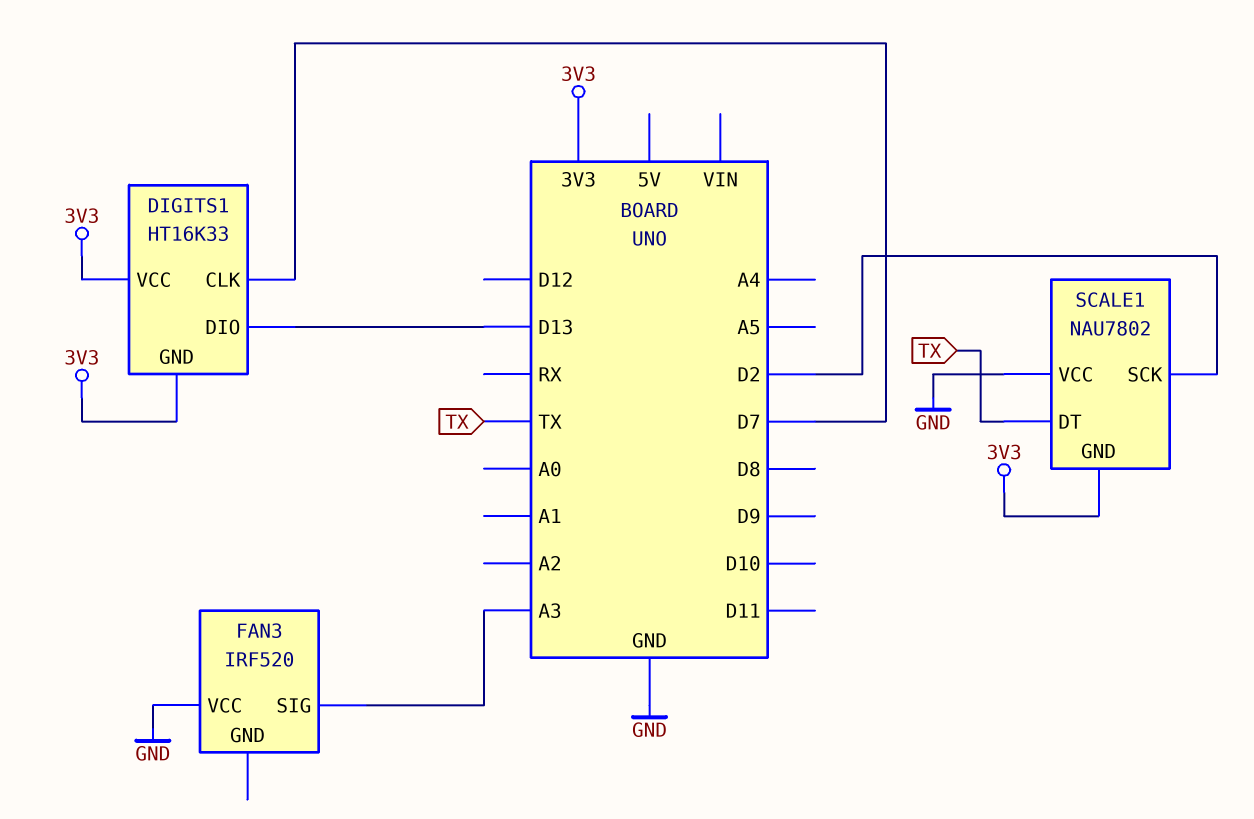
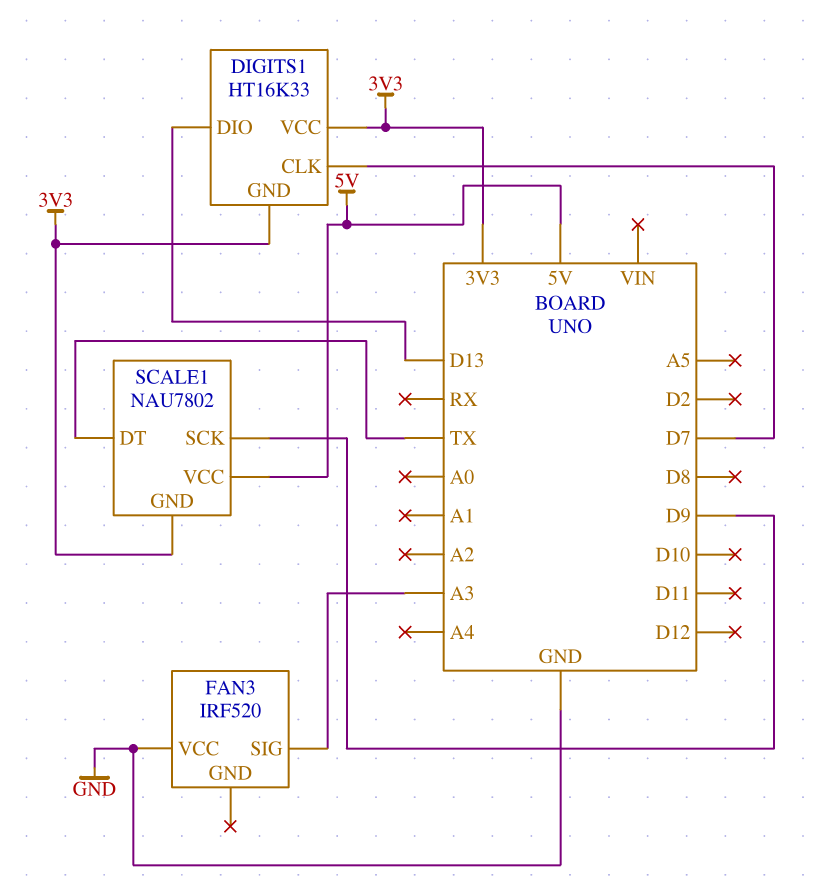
SCALE1 pin SCK: D2 -> D9
SCALE1 pin VCC: GND -> 5V

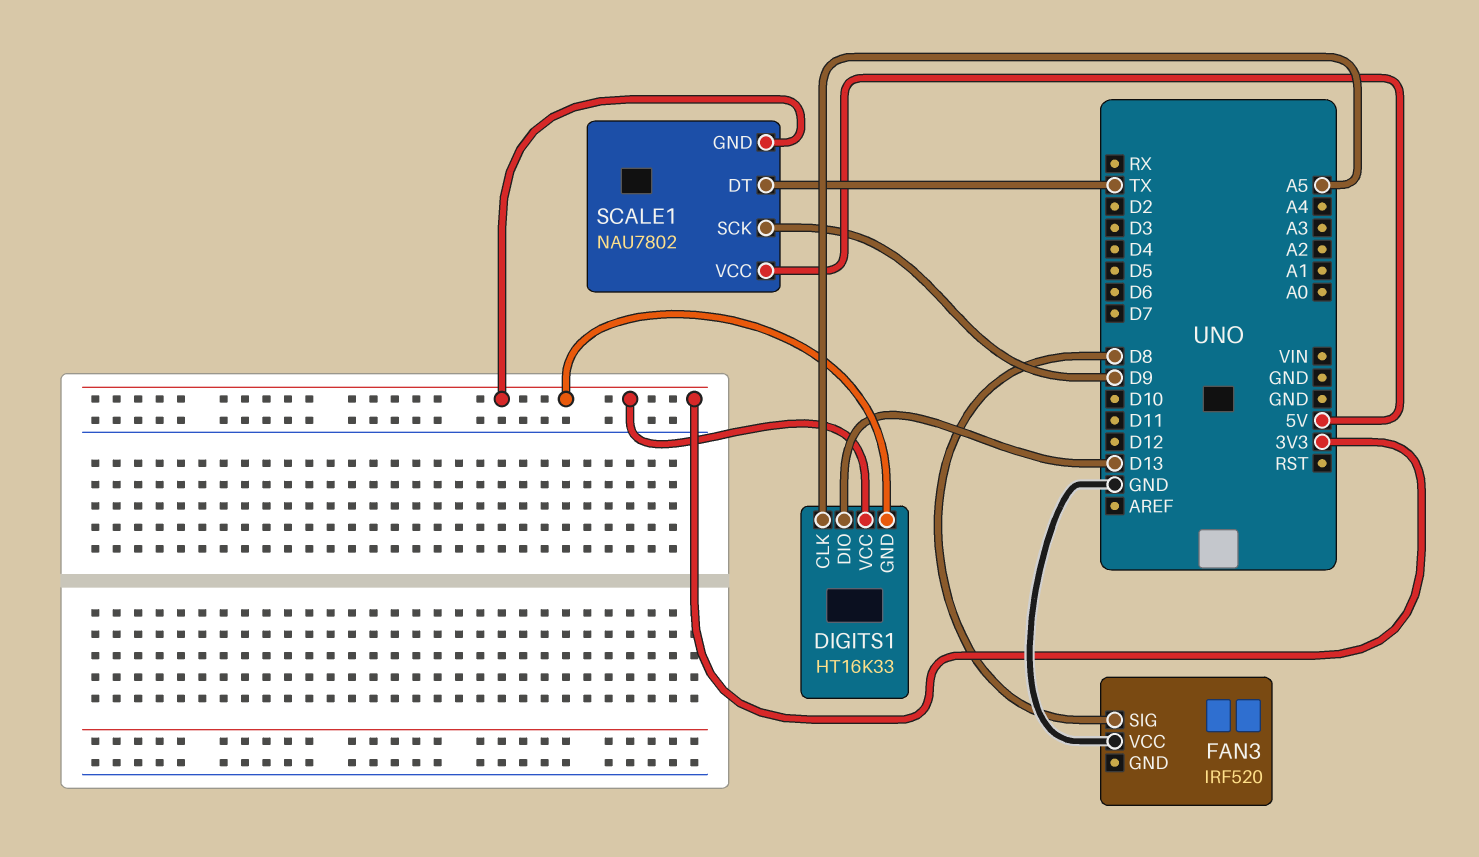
DIGITS1 pin CLK: D7 -> A5
FAN3 pin SIG: A3 -> D8

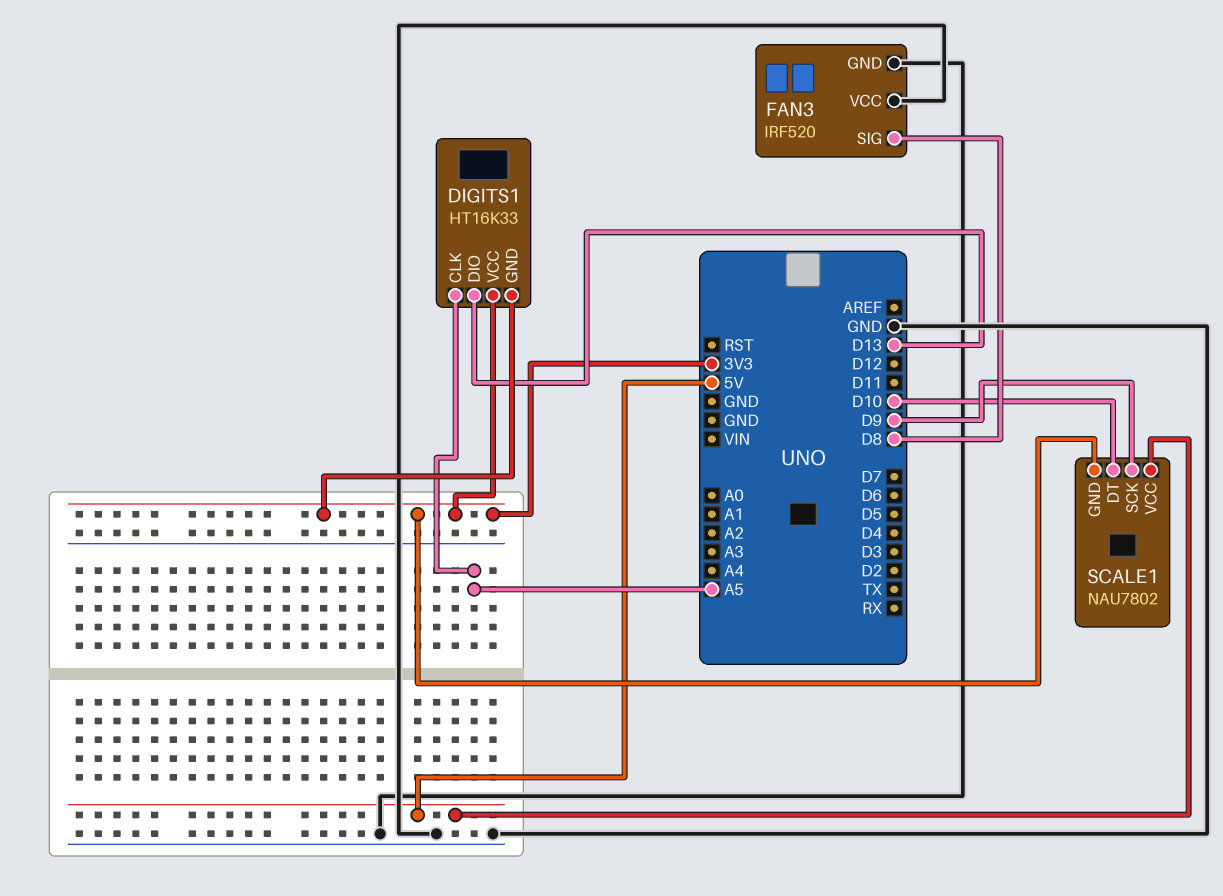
FAN3 pin GND: none -> GND
SCALE1 pin DT: TX -> D10

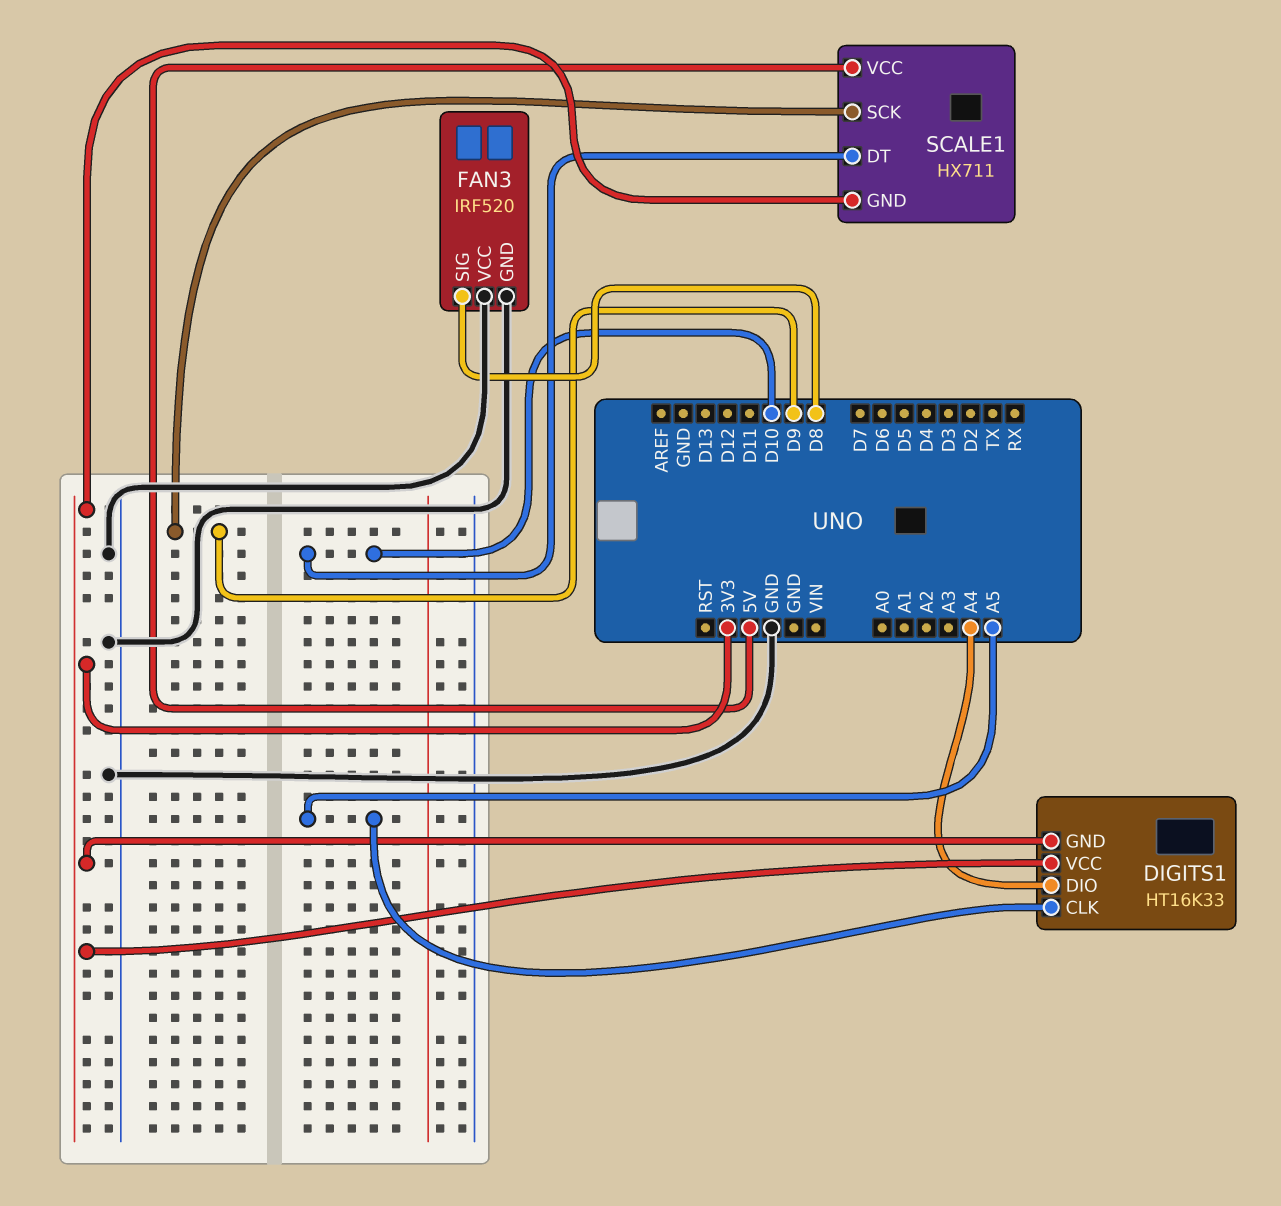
DIGITS1 pin DIO: D13 -> A4
SCALE1: NAU7802 -> HX711

